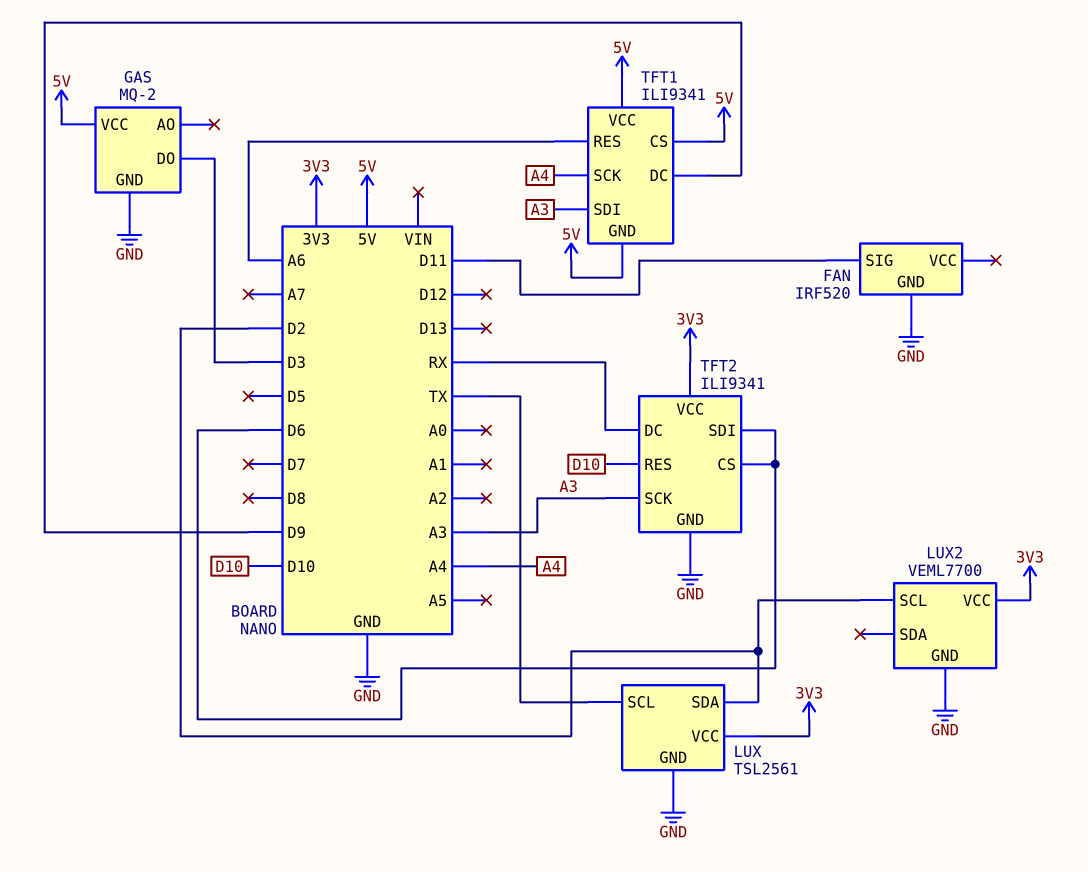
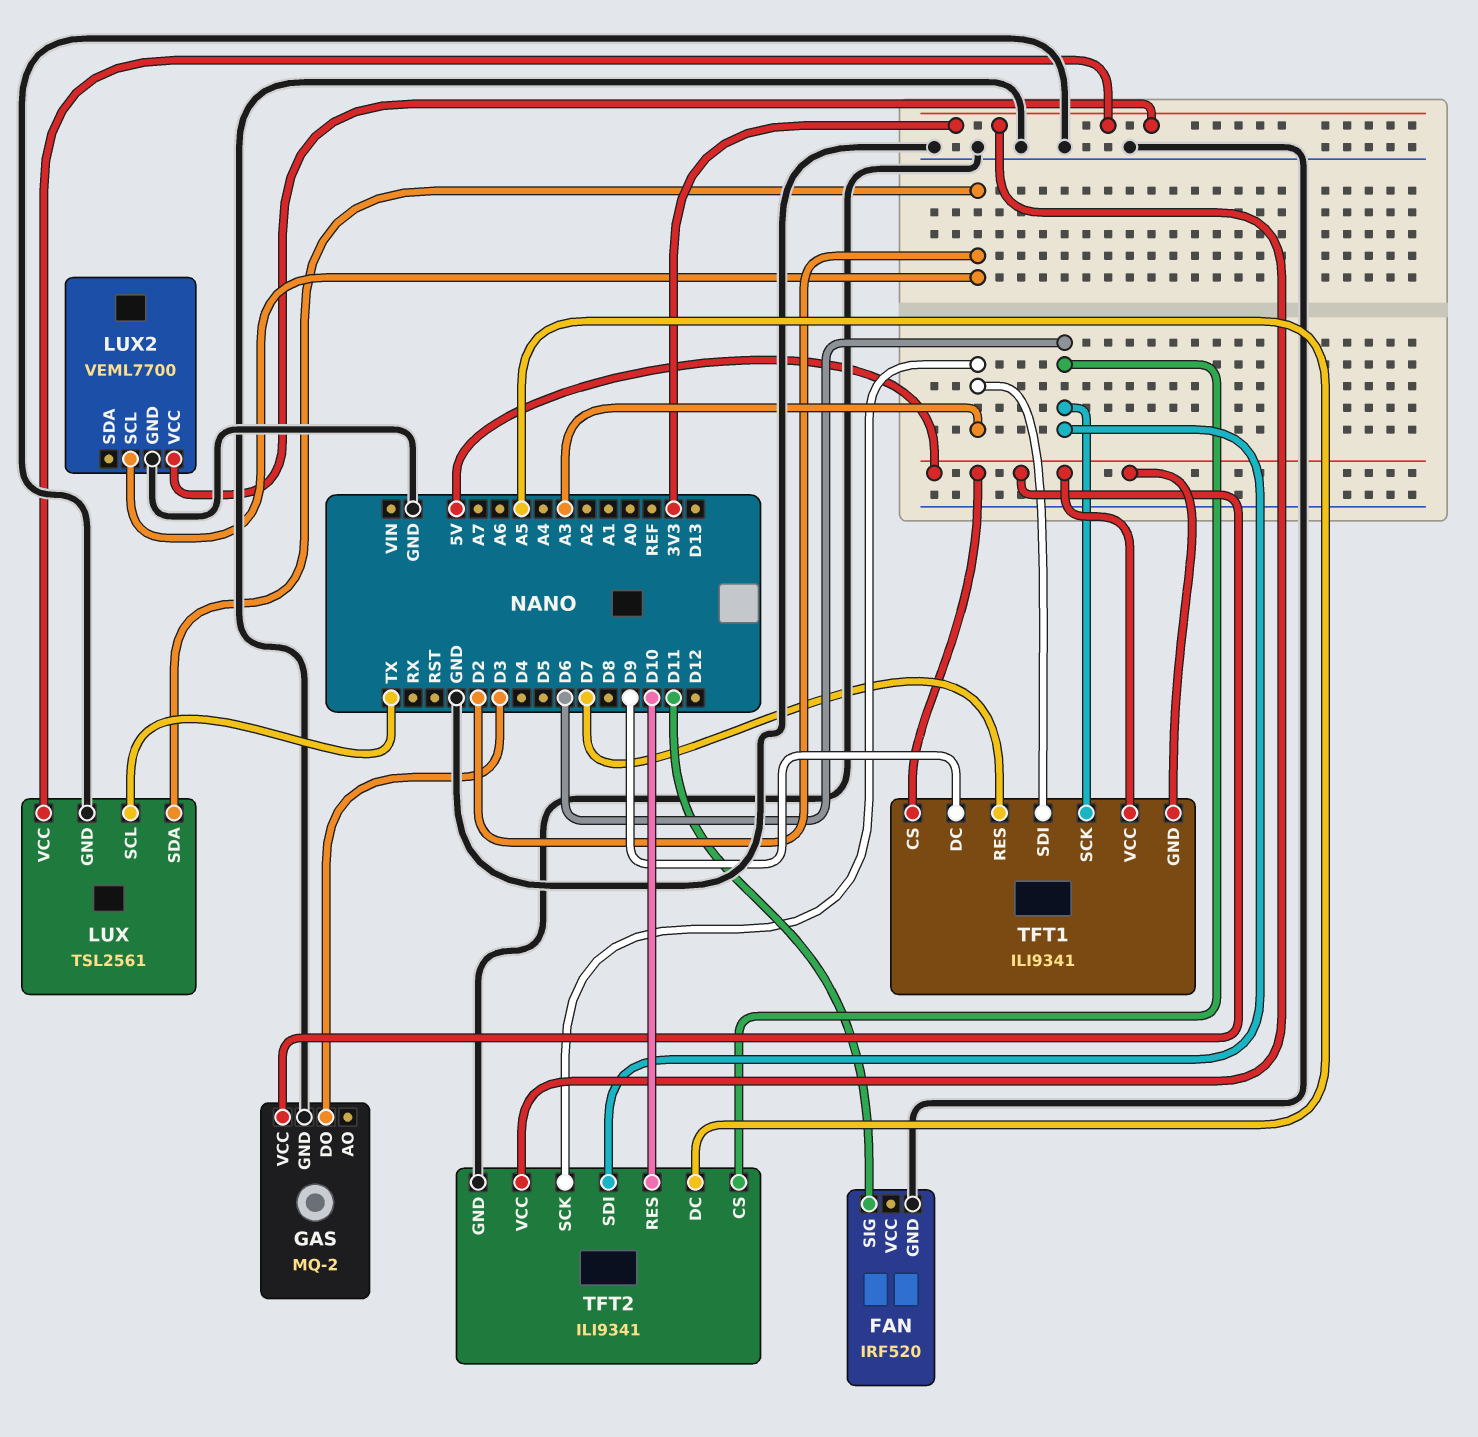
TFT1 pin RES: A6 -> D7
TFT1 pin SCK: A4 -> D6
TFT2 pin DC: RX -> A5

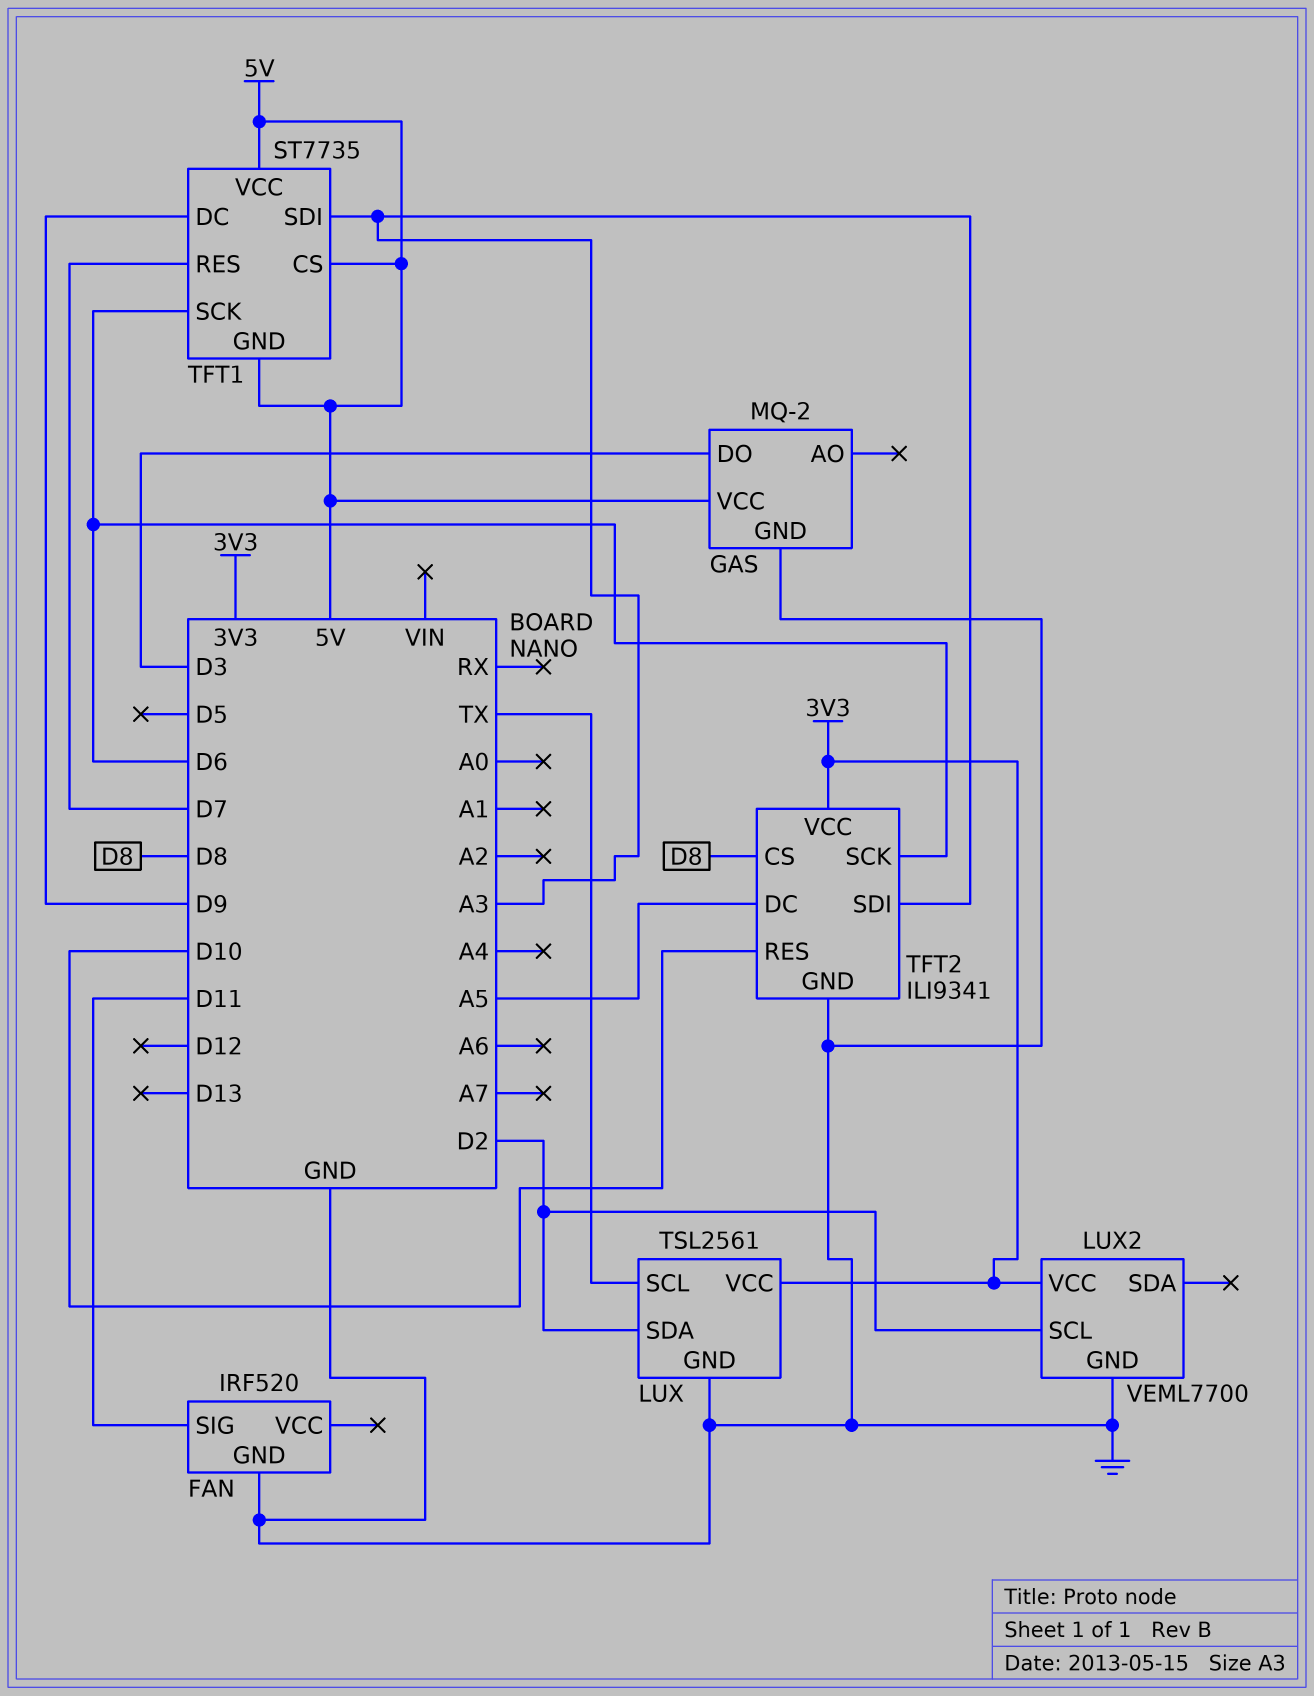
TFT1: ILI9341 -> ST7735
TFT2 pin CS: D6 -> D8
TFT2 pin SCK: A3 -> D6
TFT2 pin SDI: D6 -> A3

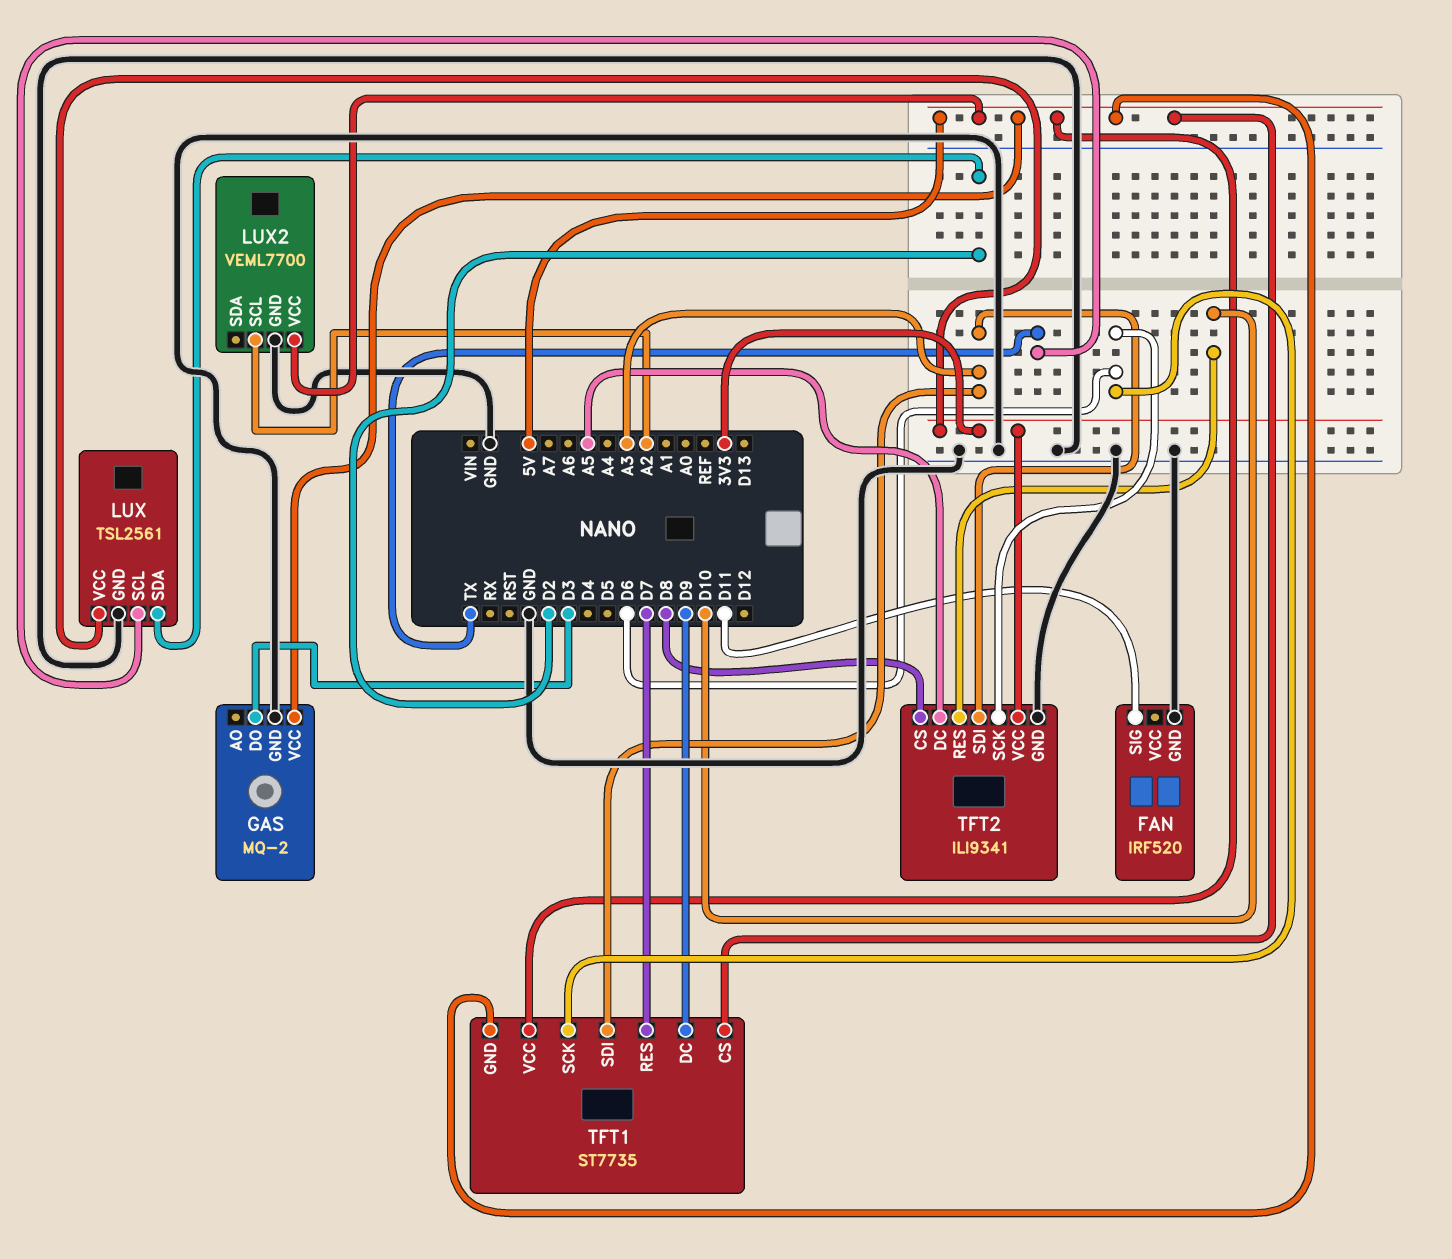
LUX2 pin SCL: D2 -> A2
LUX2 pin VCC: 3V3 -> 5V

